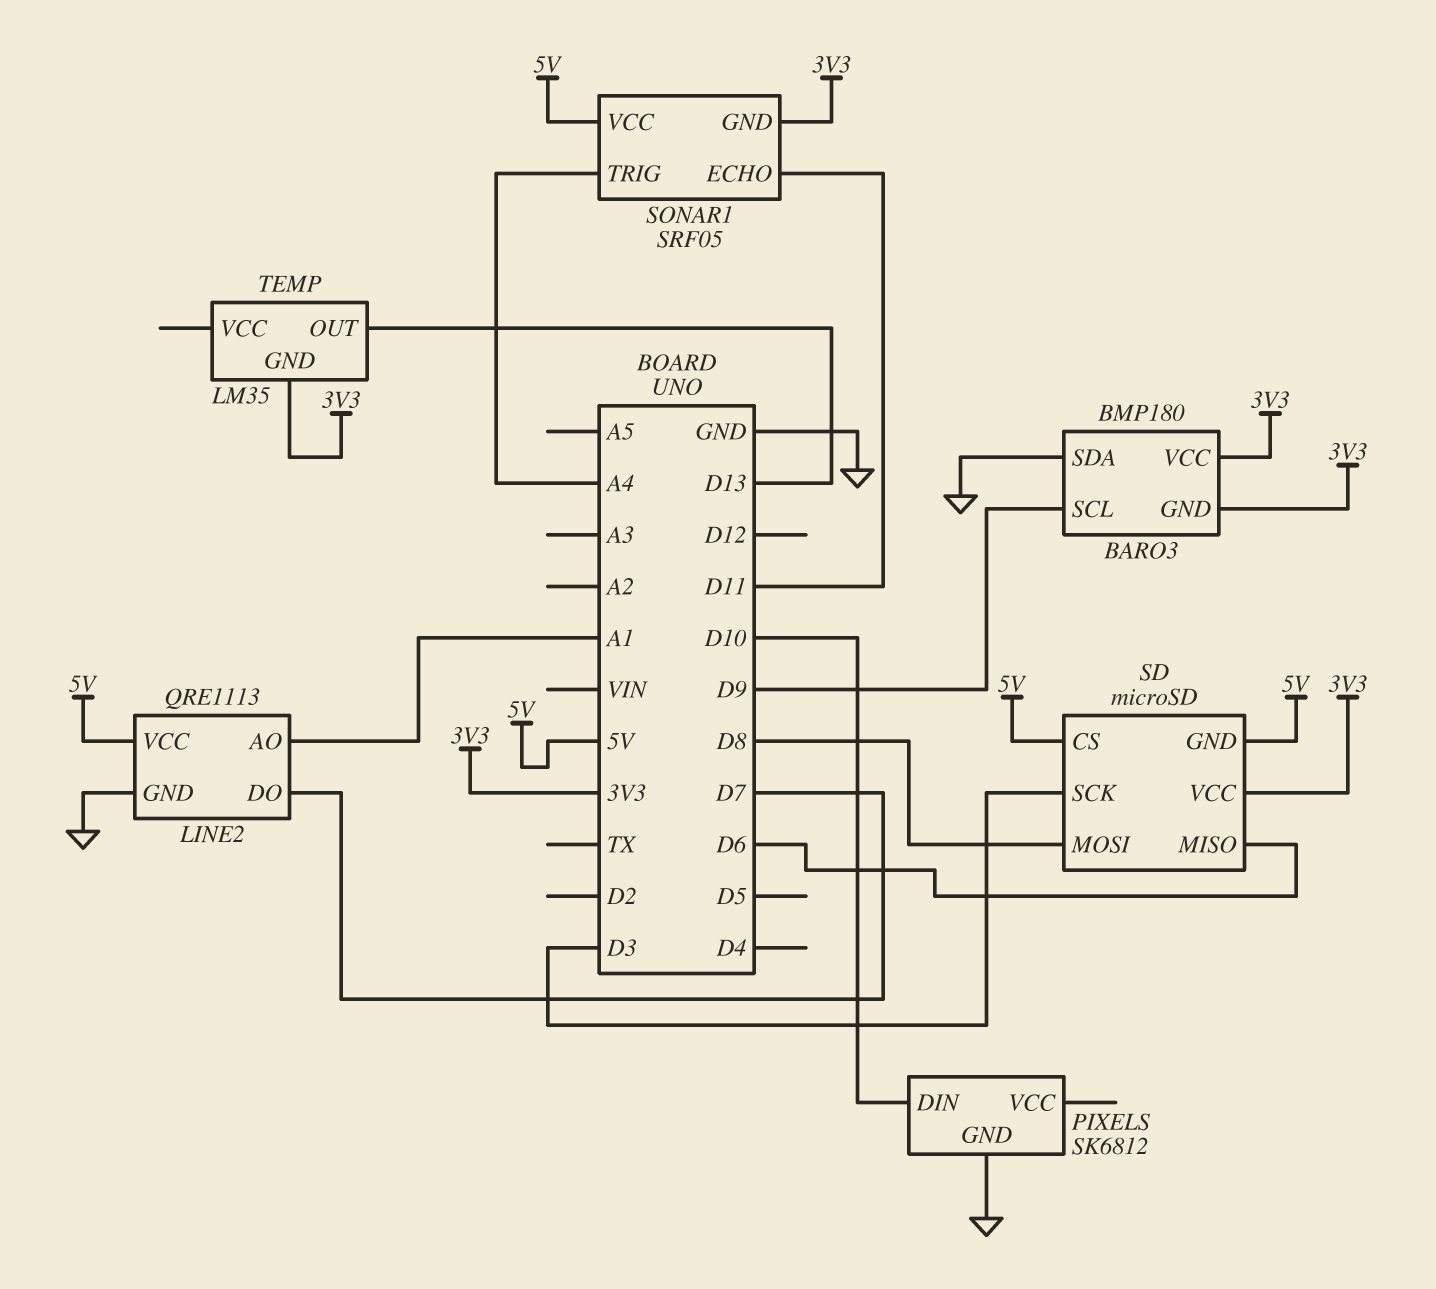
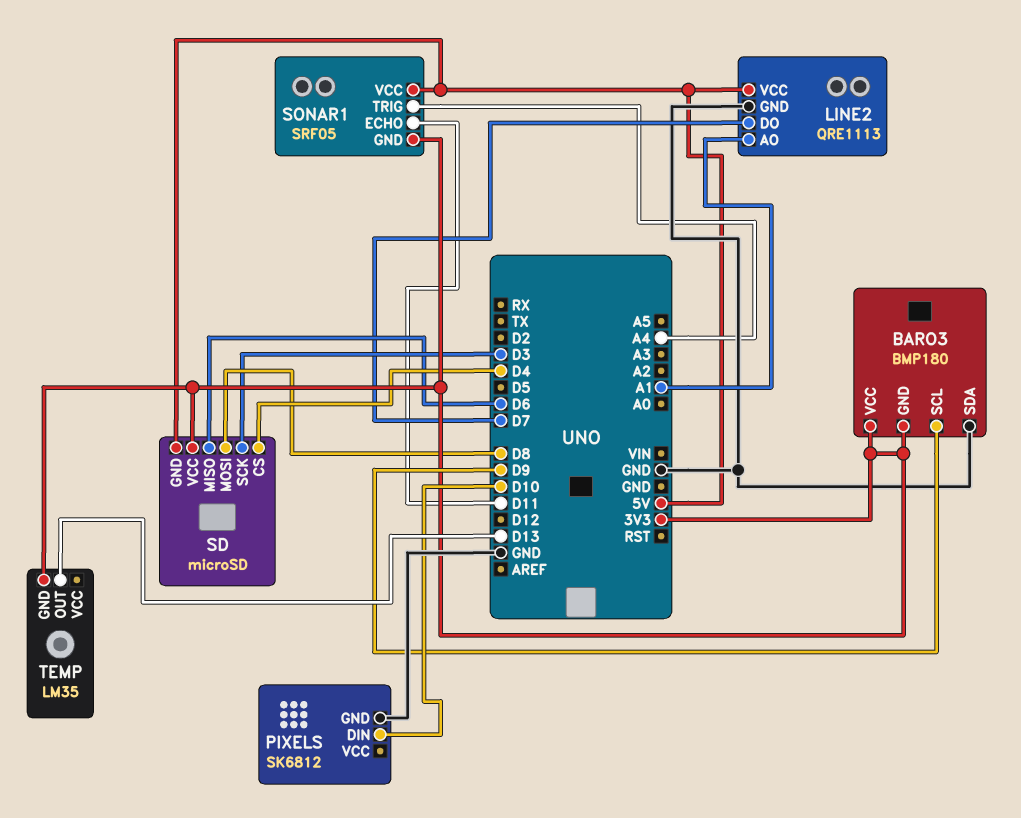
SD pin CS: 5V -> D4

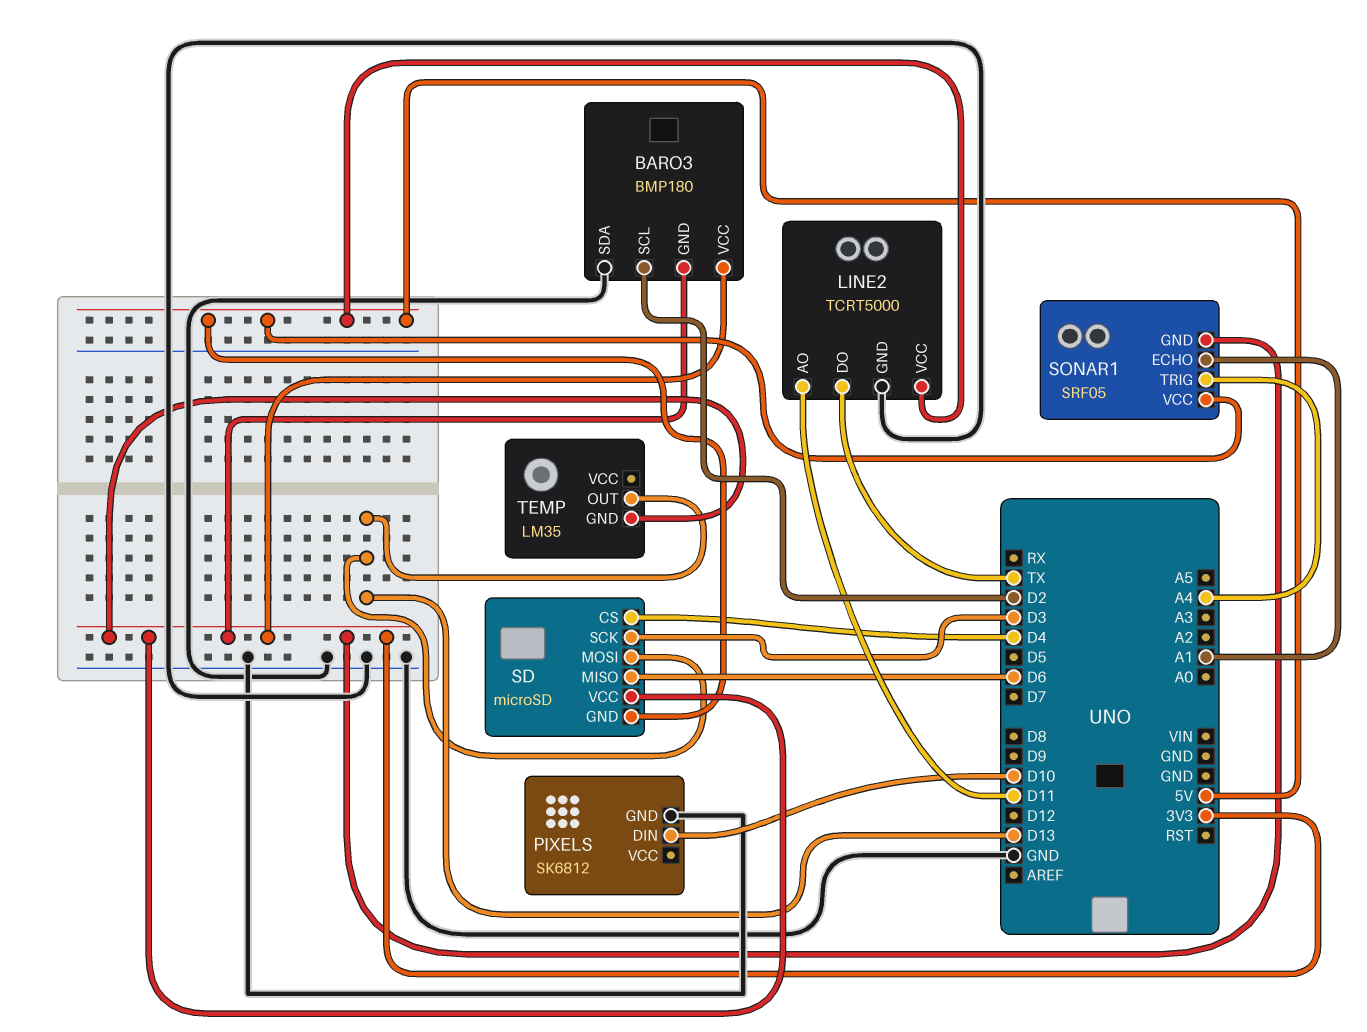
BARO3 pin SCL: D9 -> D2
LINE2: QRE1113 -> TCRT5000
LINE2 pin AO: A1 -> D11
LINE2 pin DO: D7 -> TX
SD pin MOSI: D8 -> D13
SONAR1 pin ECHO: D11 -> A1

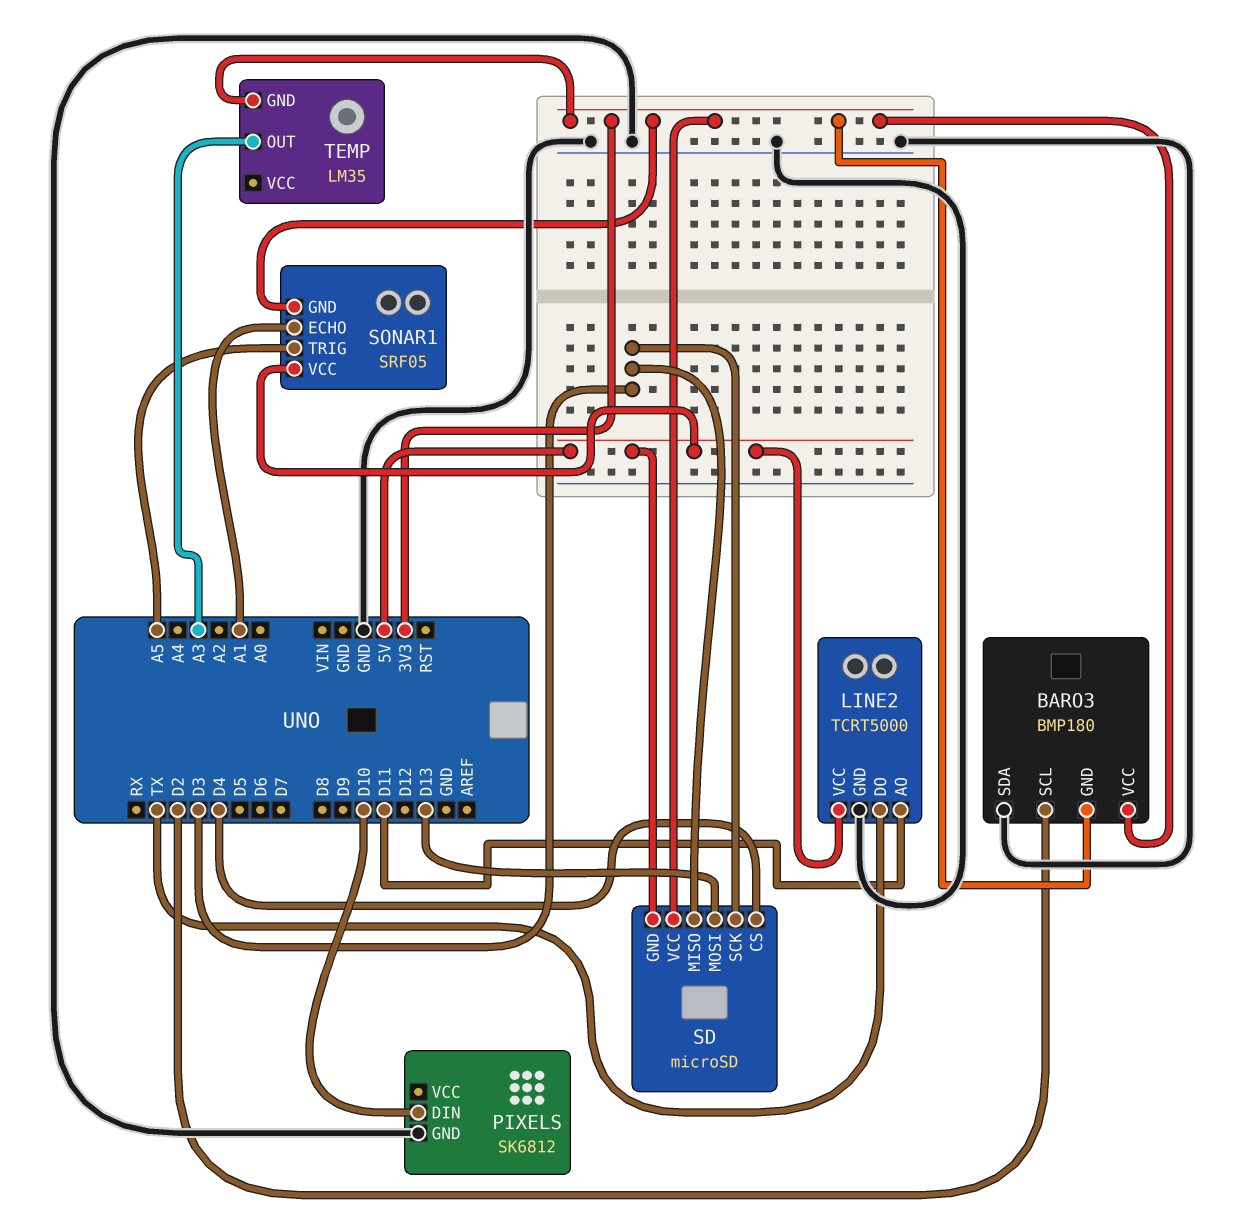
SD pin MISO: D6 -> D3
SONAR1 pin TRIG: A4 -> A5
TEMP pin OUT: D13 -> A3

